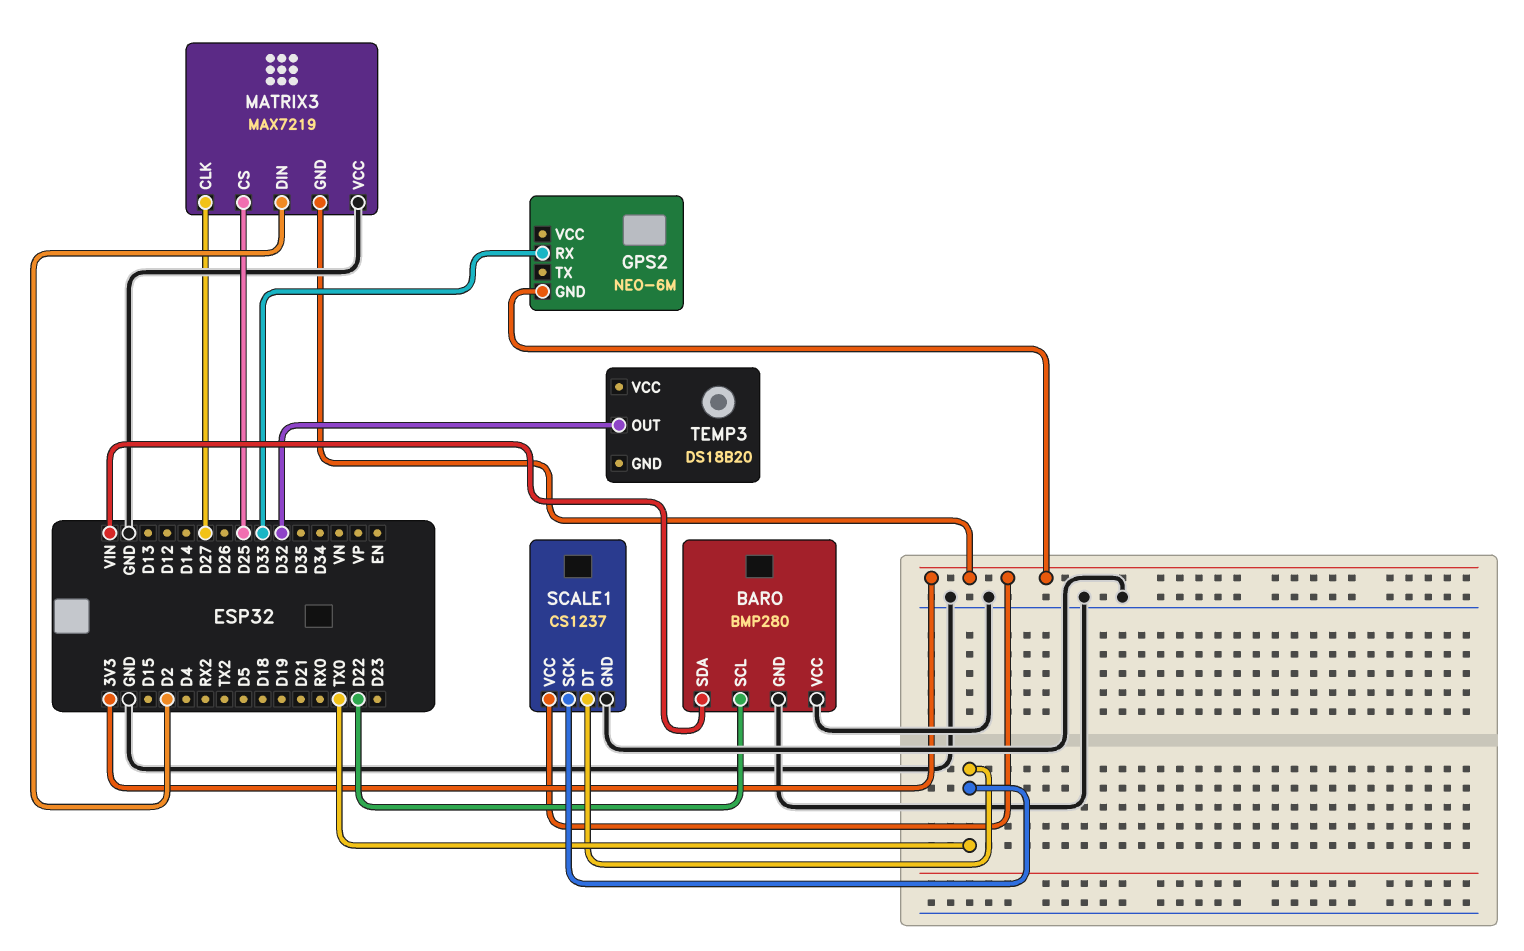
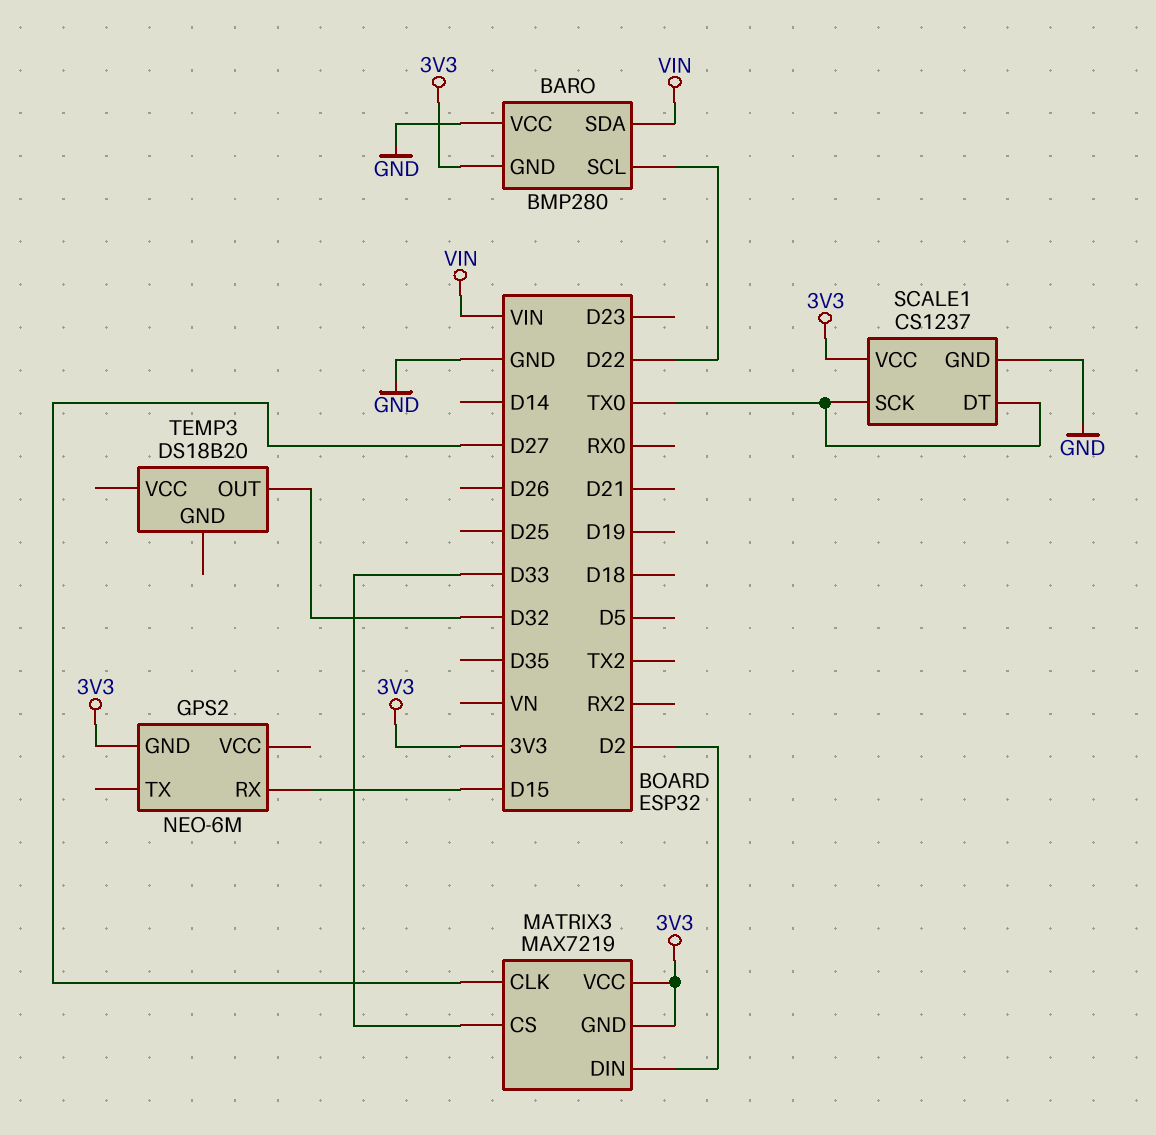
BARO pin GND: GND -> 3V3
GPS2 pin RX: D33 -> D15
MATRIX3 pin CS: D25 -> D33
MATRIX3 pin VCC: GND -> 3V3

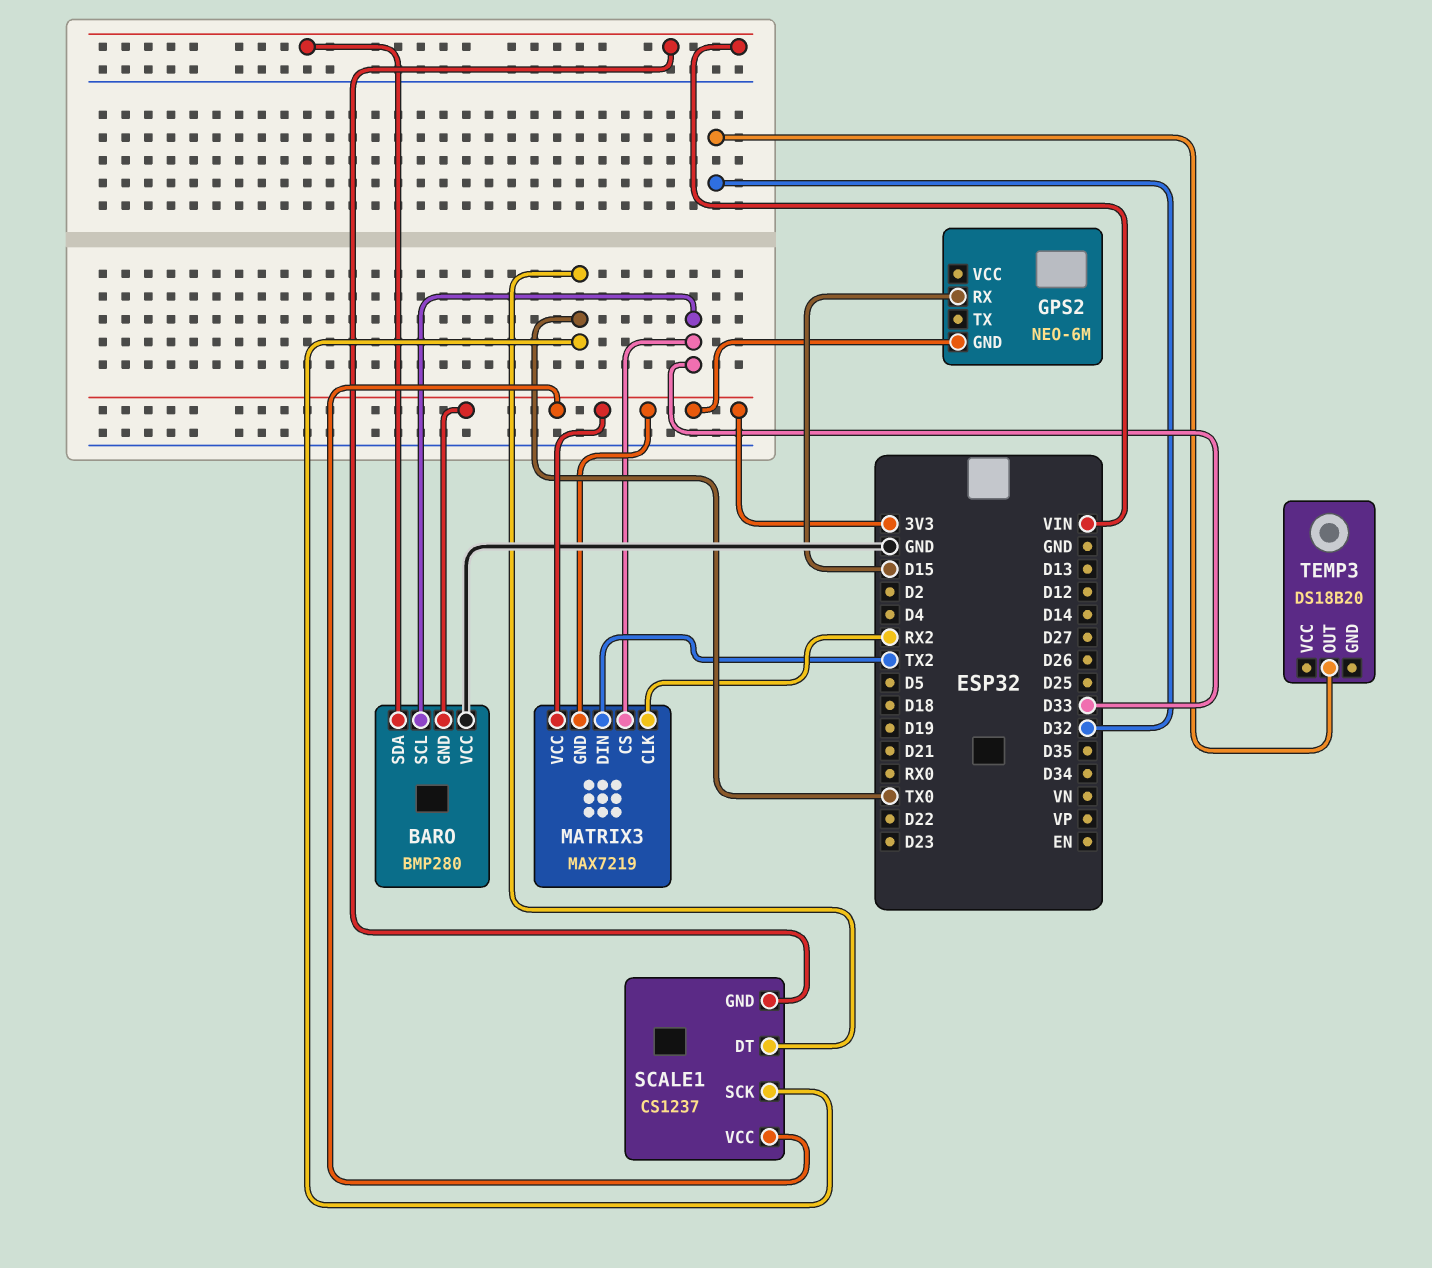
BARO pin SCL: D22 -> D33
MATRIX3 pin CLK: D27 -> RX2
MATRIX3 pin DIN: D2 -> TX2
SCALE1 pin GND: GND -> VIN

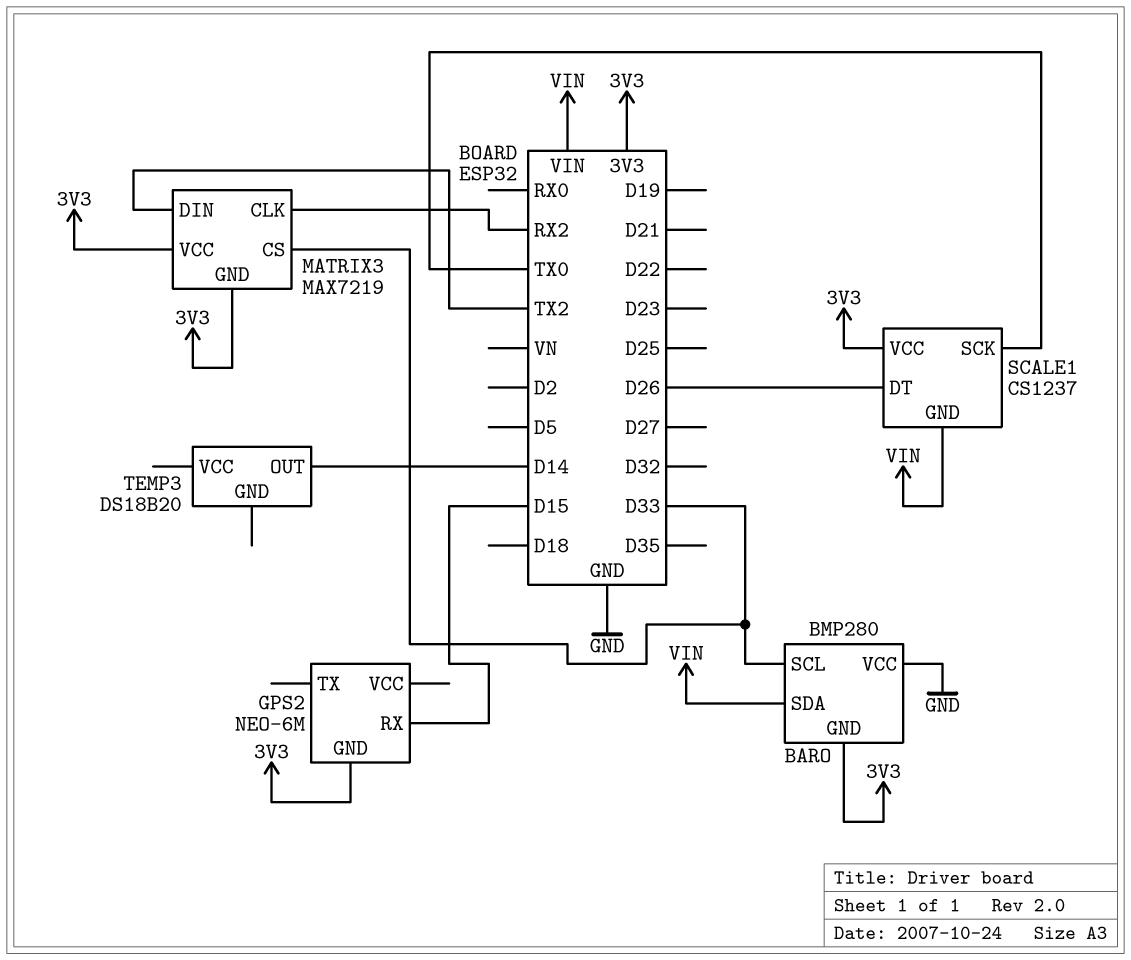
SCALE1 pin DT: TX0 -> D26
TEMP3 pin OUT: D32 -> D14

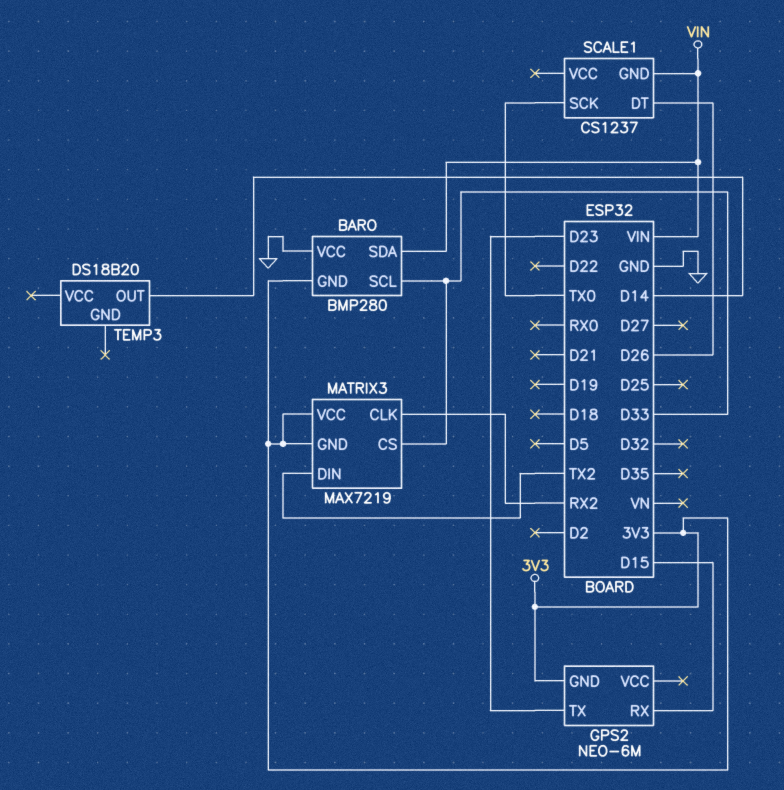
GPS2 pin TX: none -> D23
SCALE1 pin VCC: 3V3 -> none

